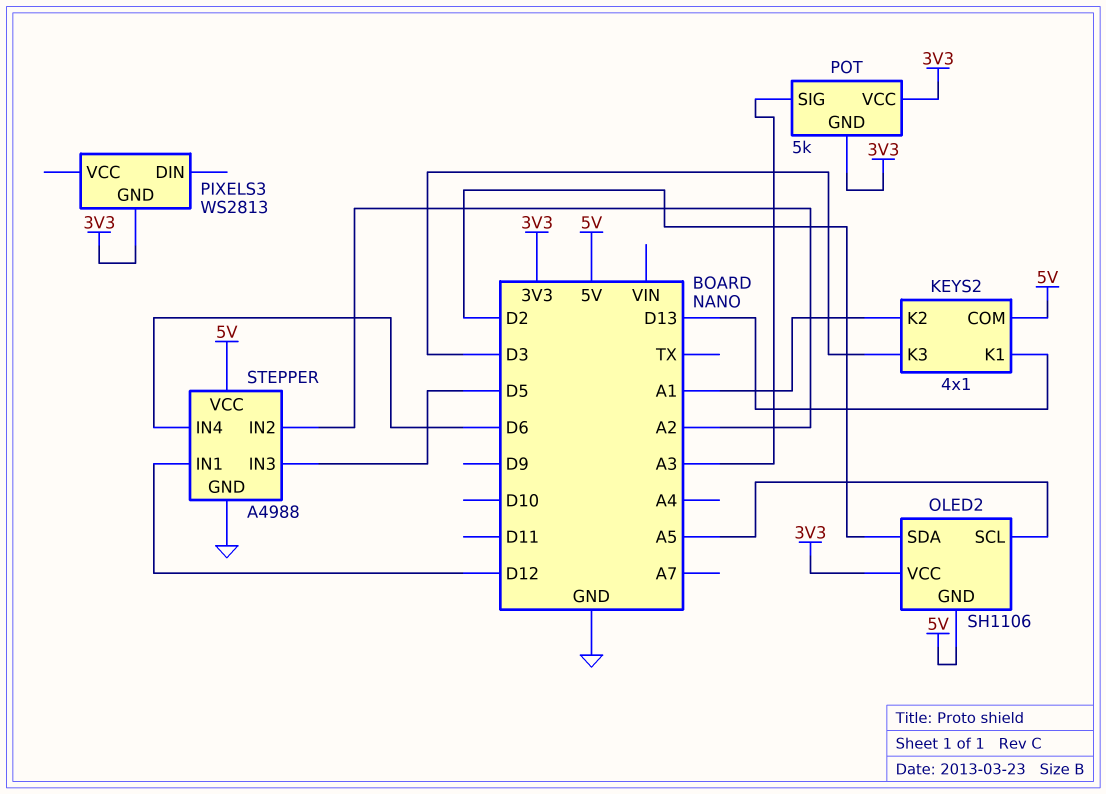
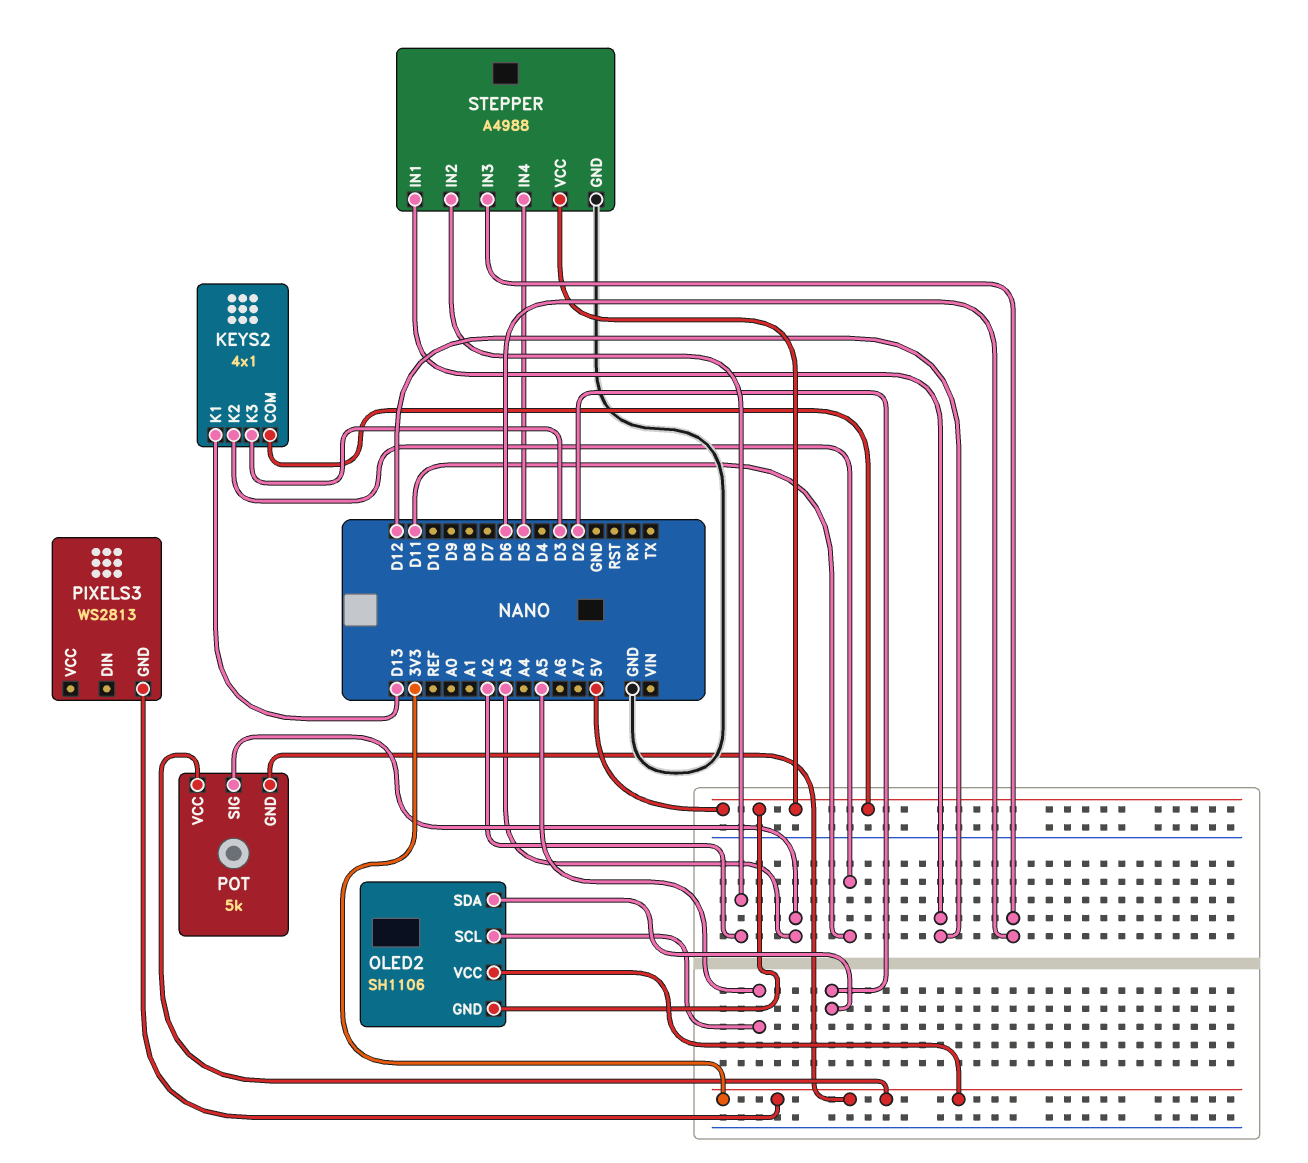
KEYS2 pin K2: A1 -> D11
STEPPER pin IN3: D5 -> D6
STEPPER pin IN4: D6 -> D5

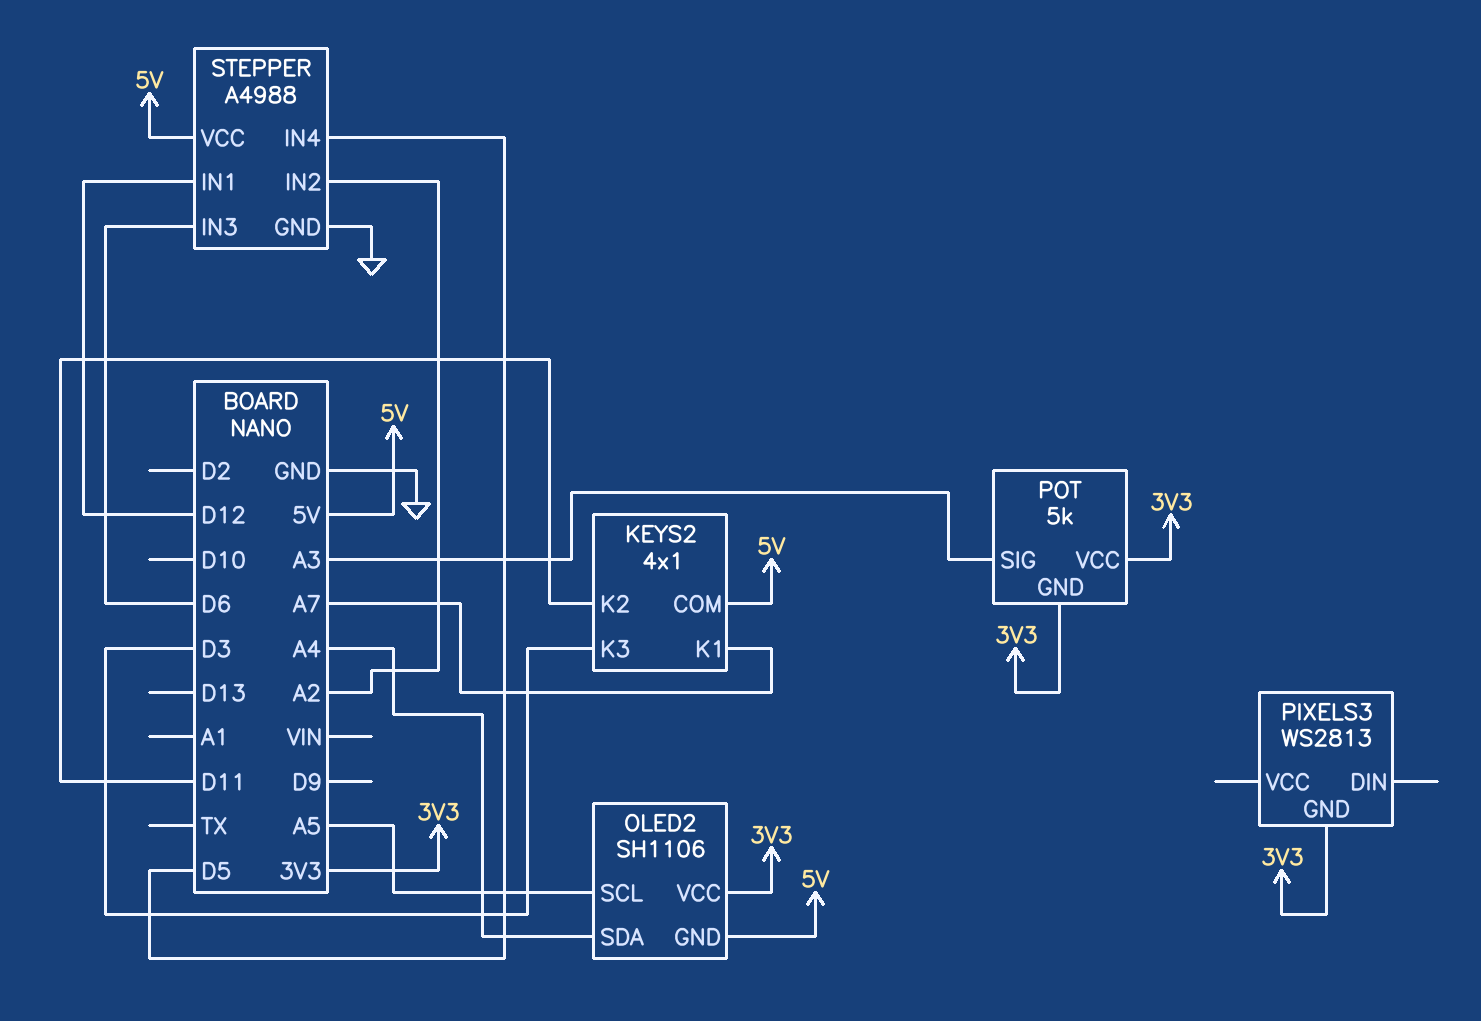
KEYS2 pin K1: D13 -> A7
OLED2 pin SDA: D2 -> A4

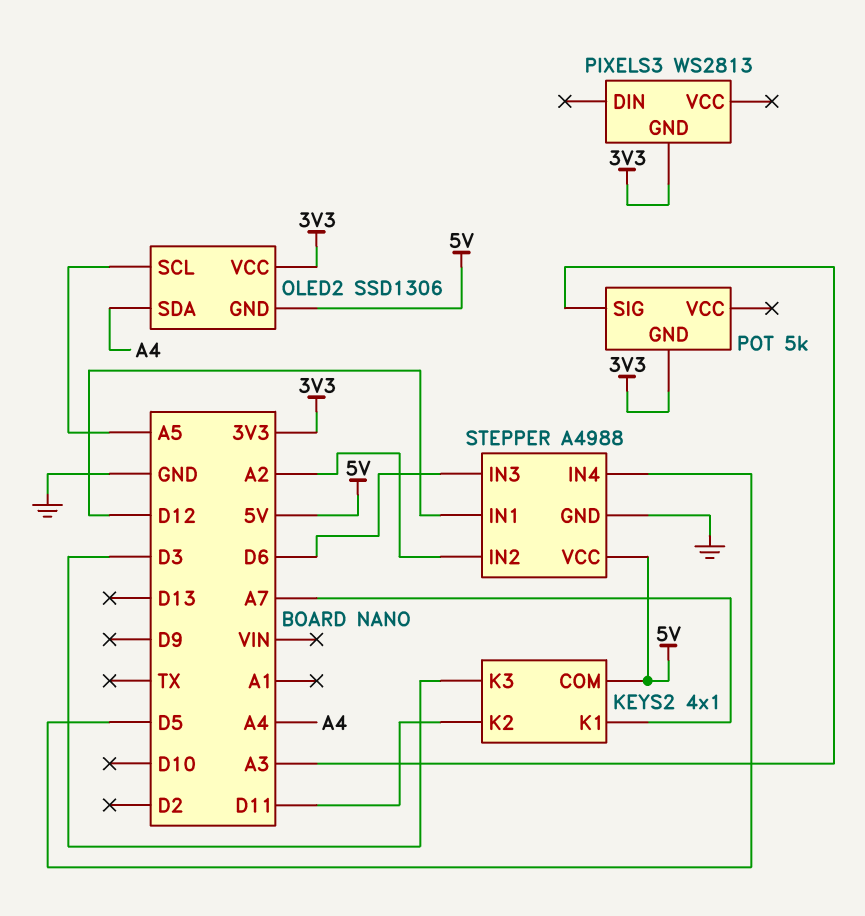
OLED2: SH1106 -> SSD1306
POT pin VCC: 3V3 -> none

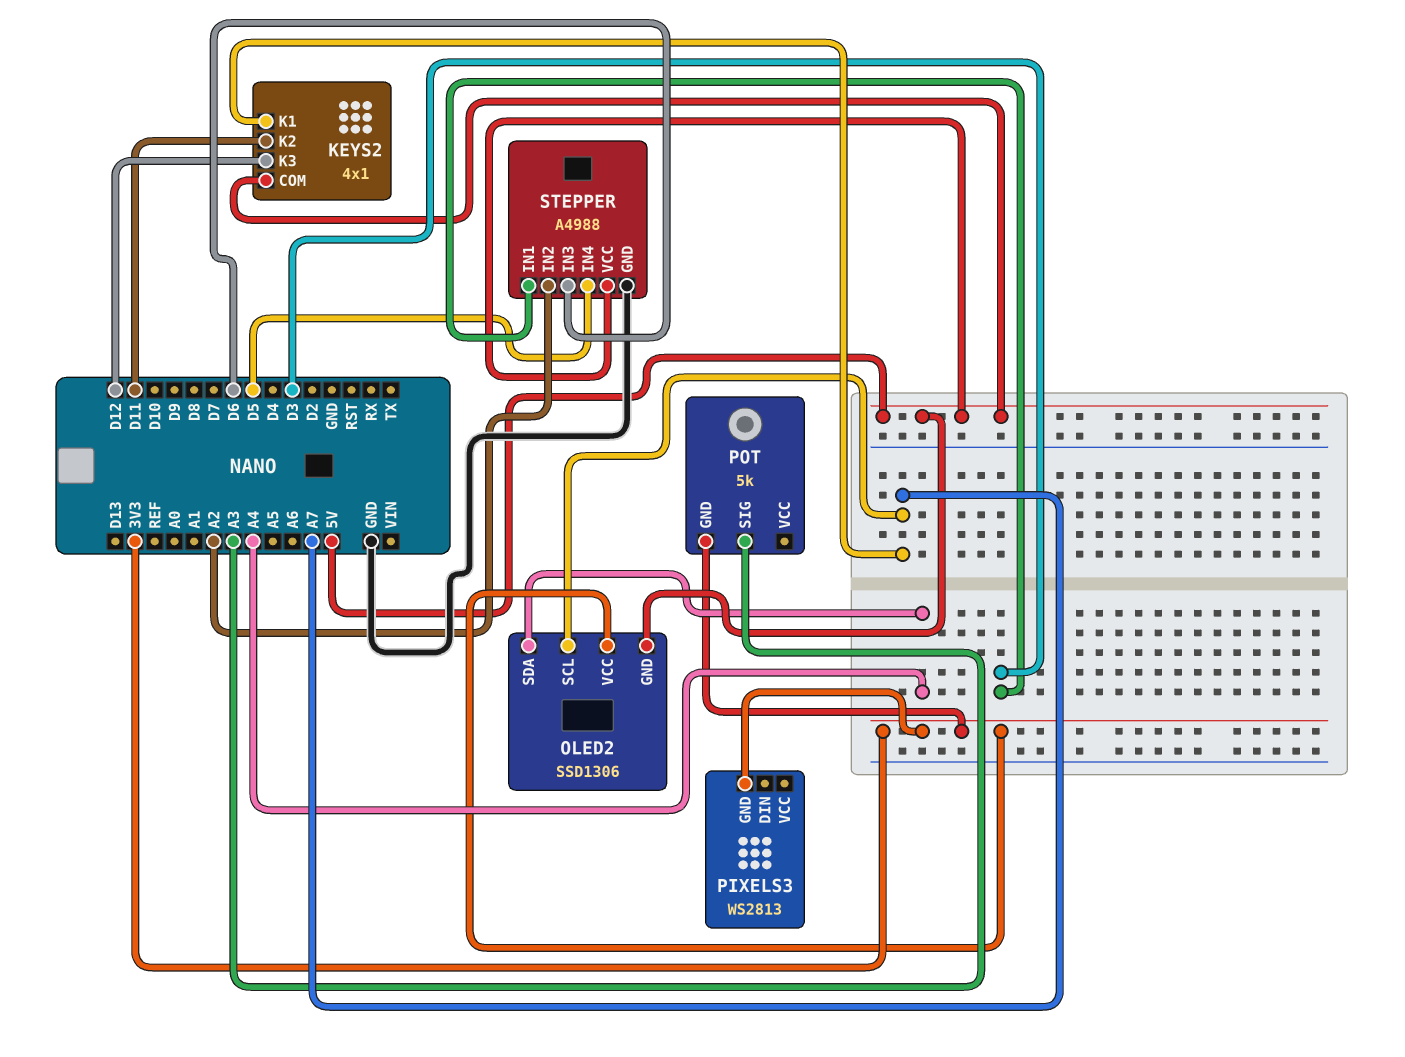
KEYS2 pin K3: D3 -> D12
OLED2 pin SCL: A5 -> A7
STEPPER pin IN1: D12 -> D3

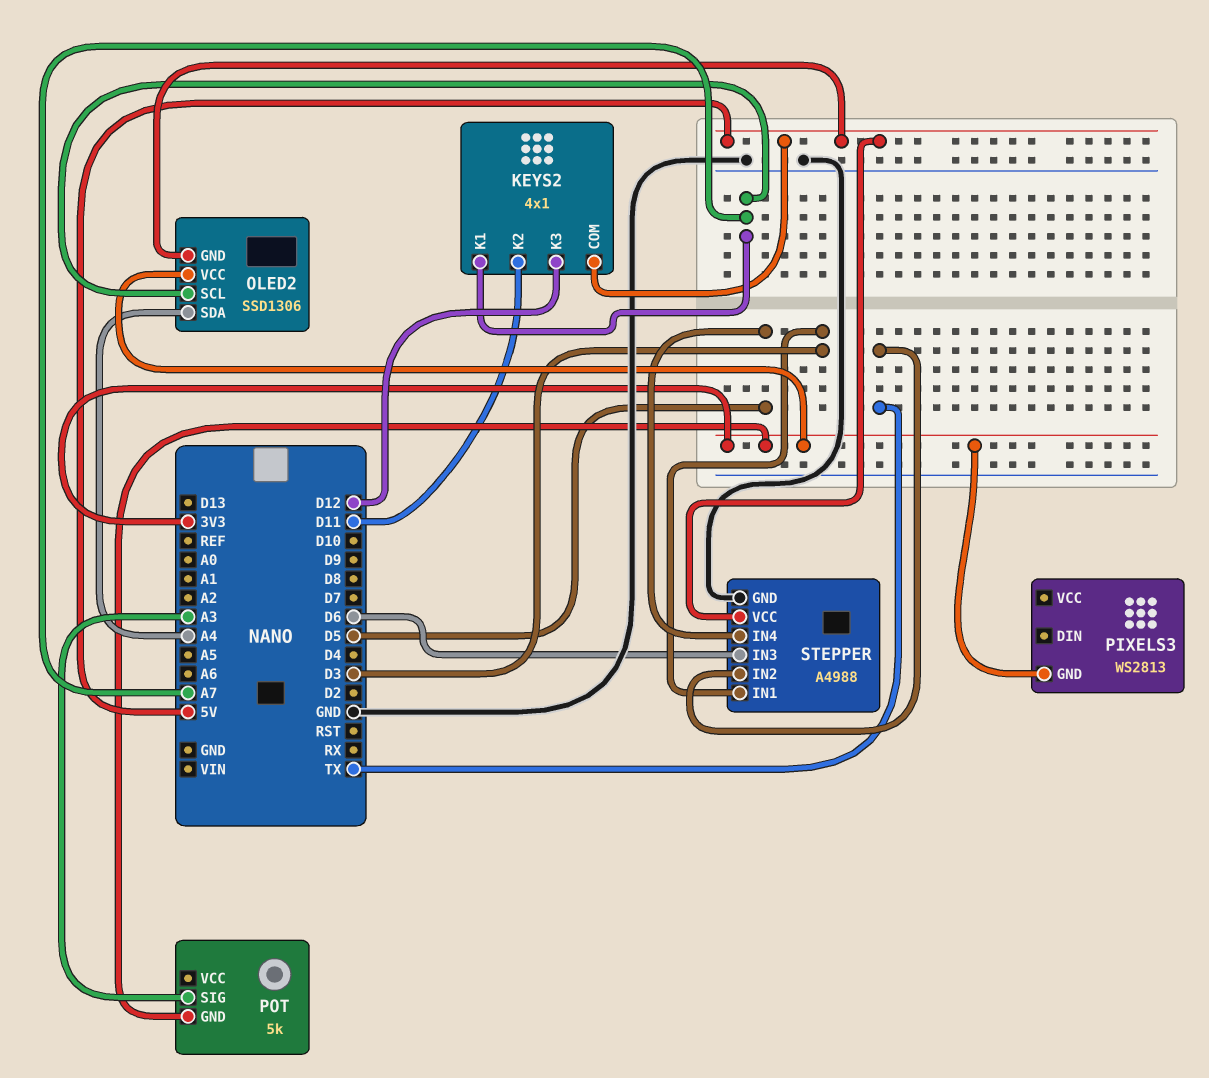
STEPPER pin IN2: A2 -> TX

